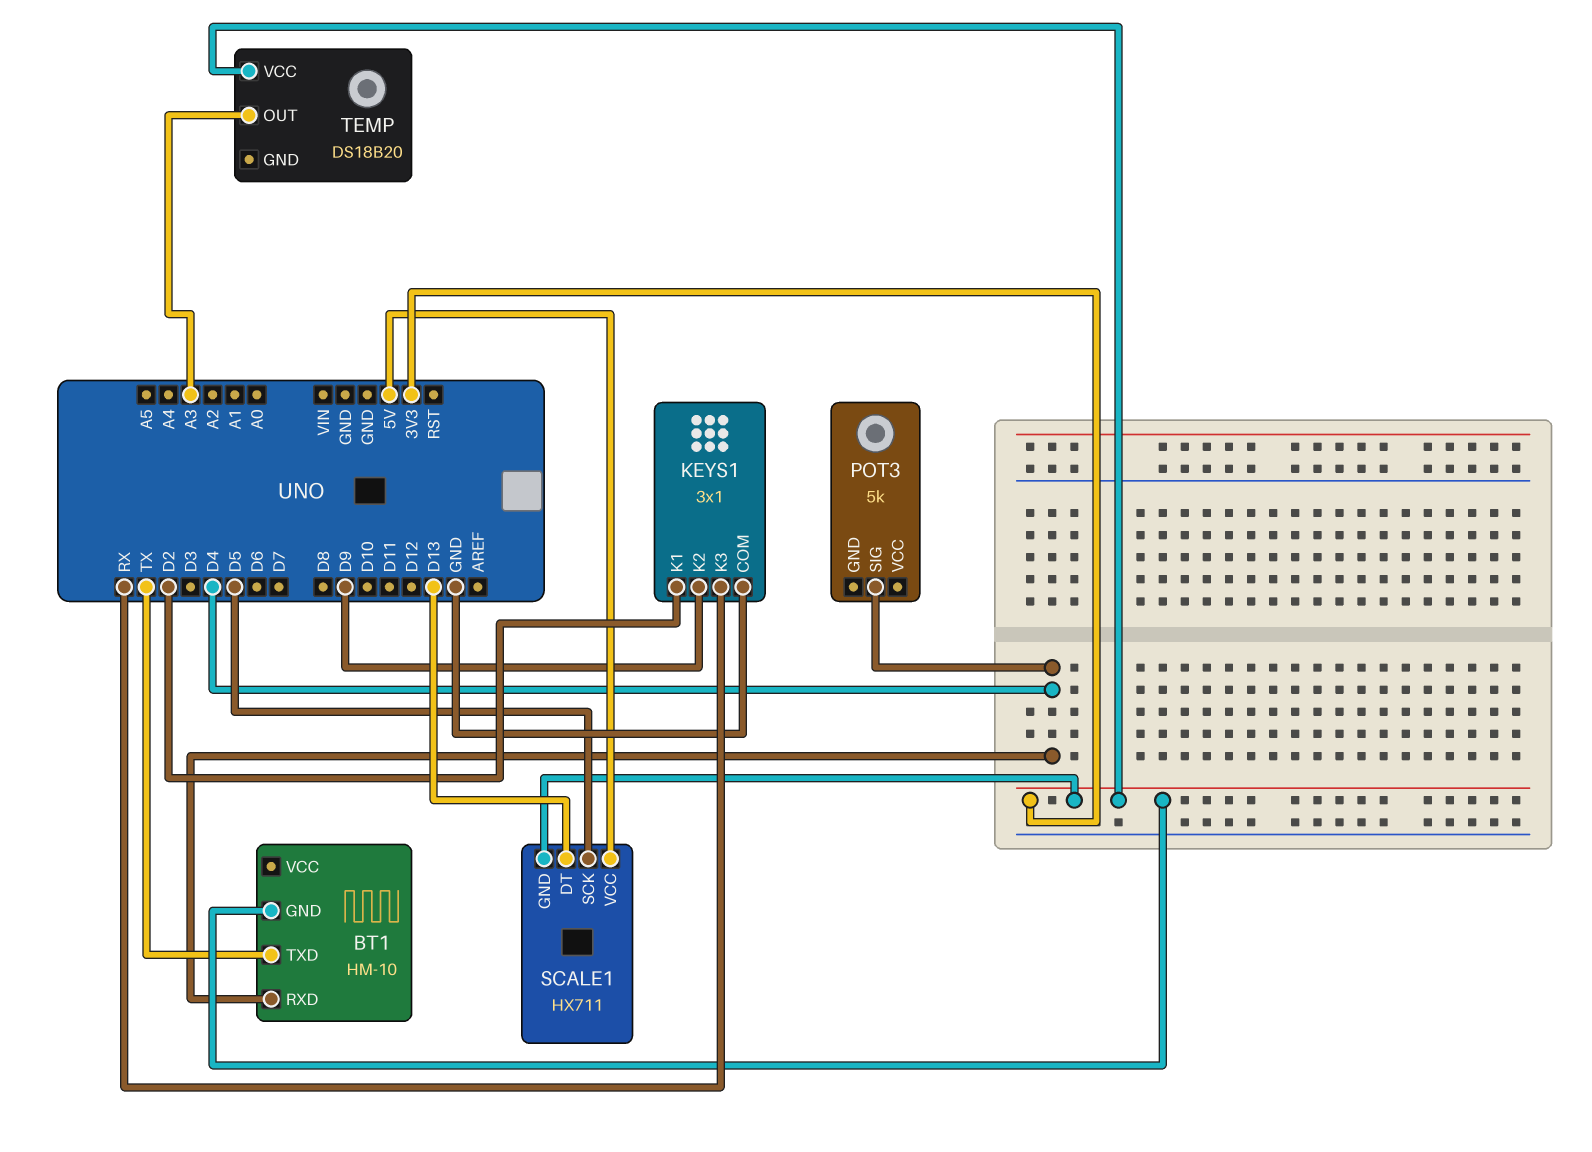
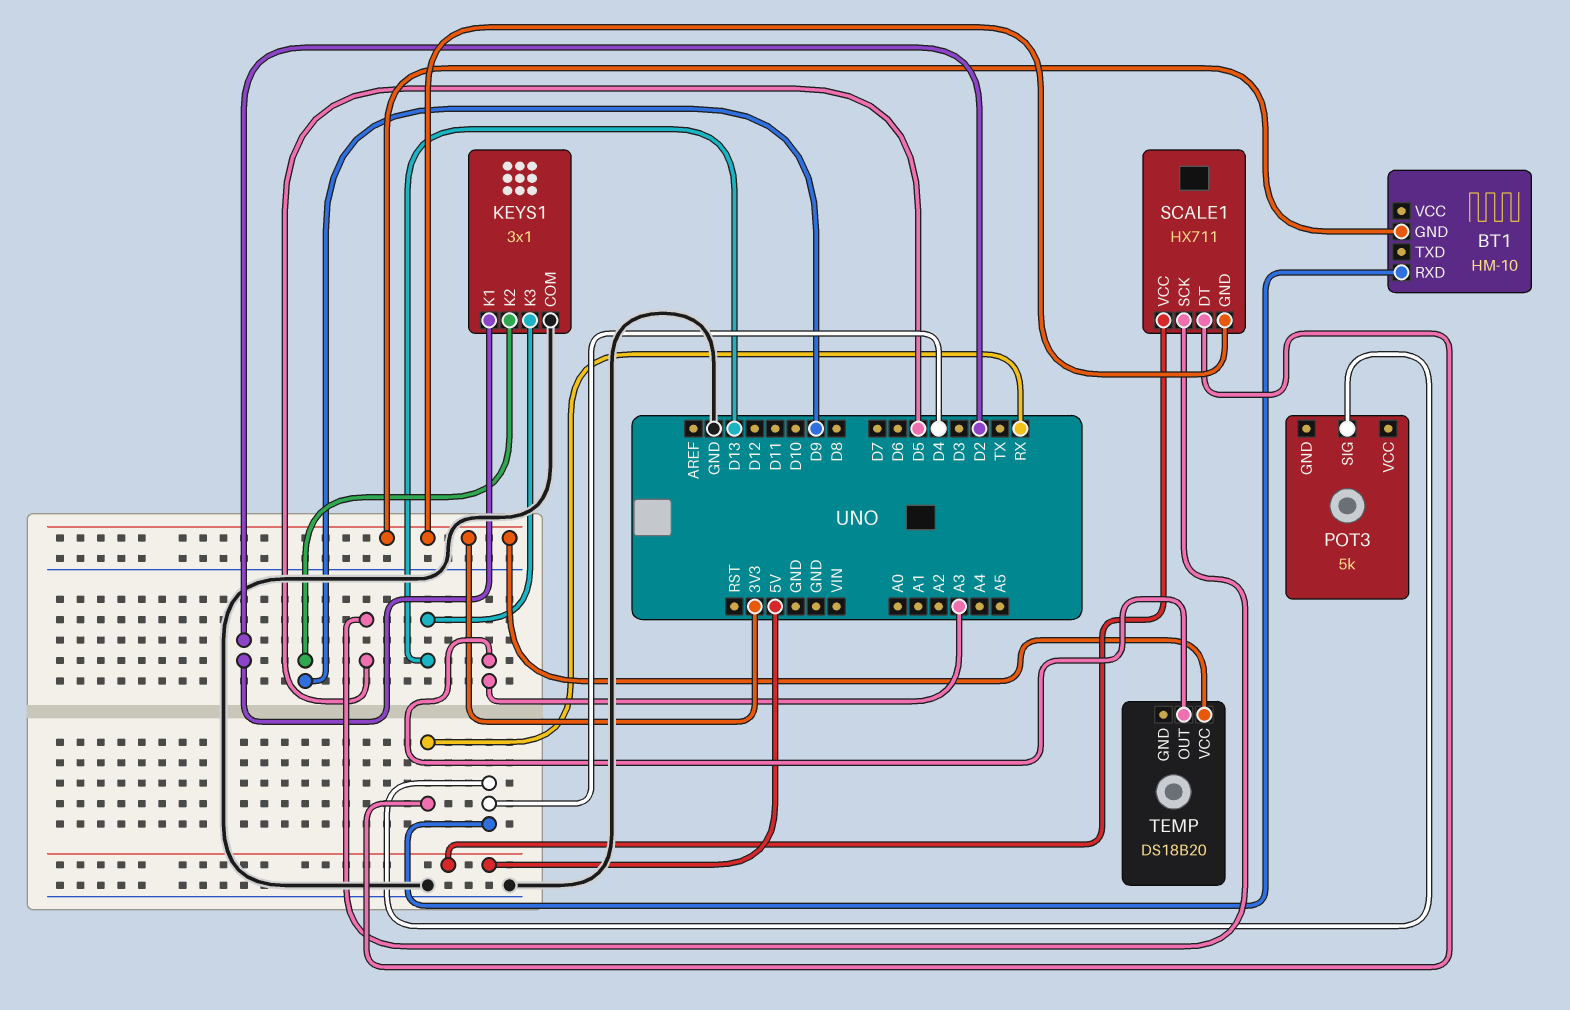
BT1 pin TXD: TX -> none
KEYS1 pin K3: RX -> D13
SCALE1 pin DT: D13 -> RX

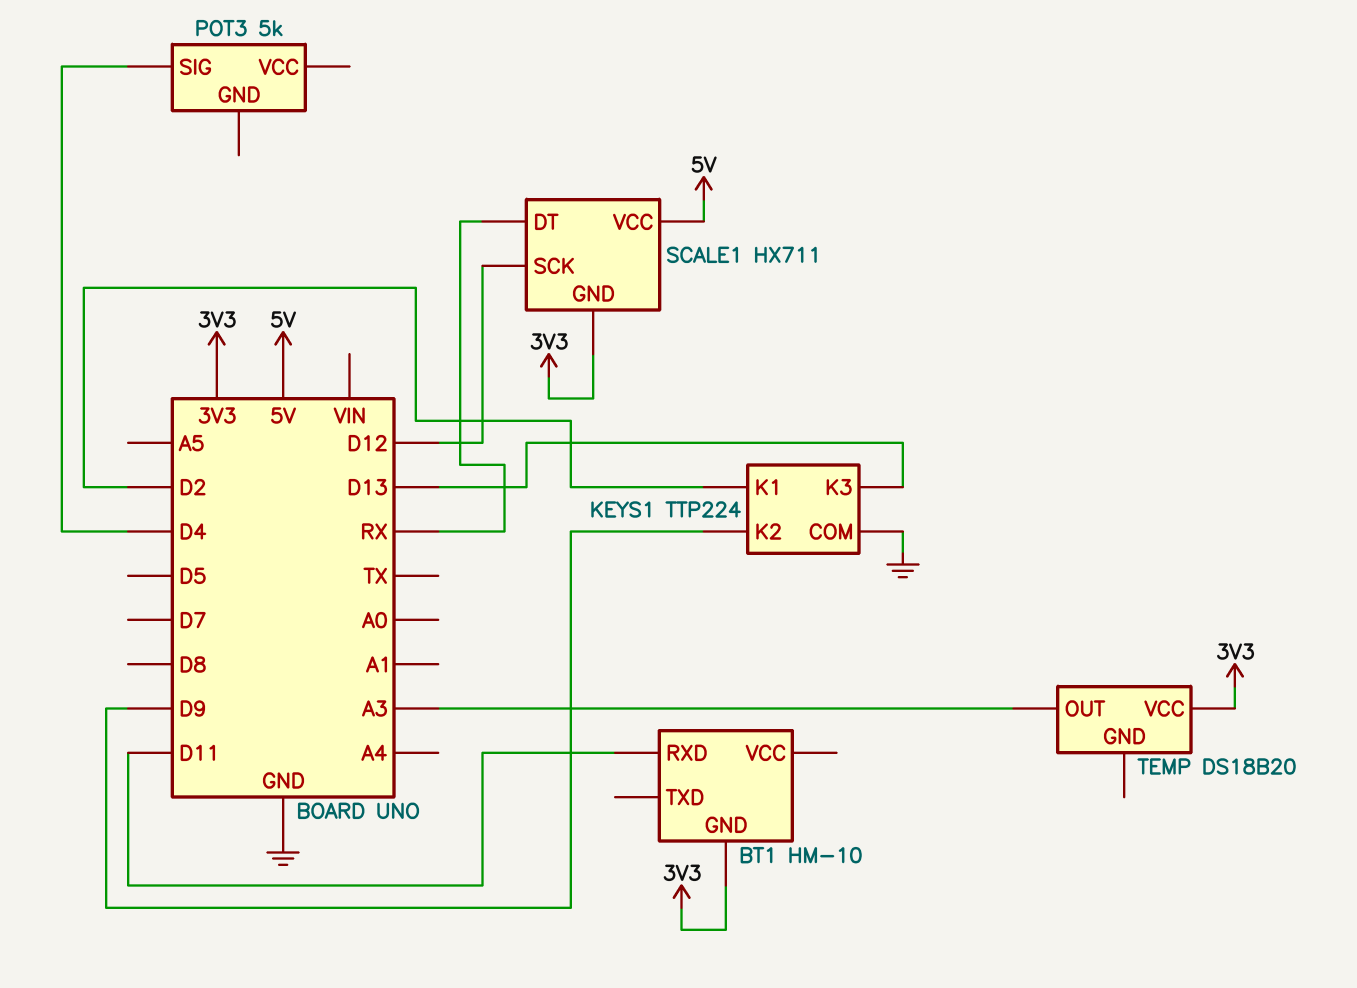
BT1 pin RXD: D4 -> D11
KEYS1: 3x1 -> TTP224
SCALE1 pin SCK: D5 -> D12

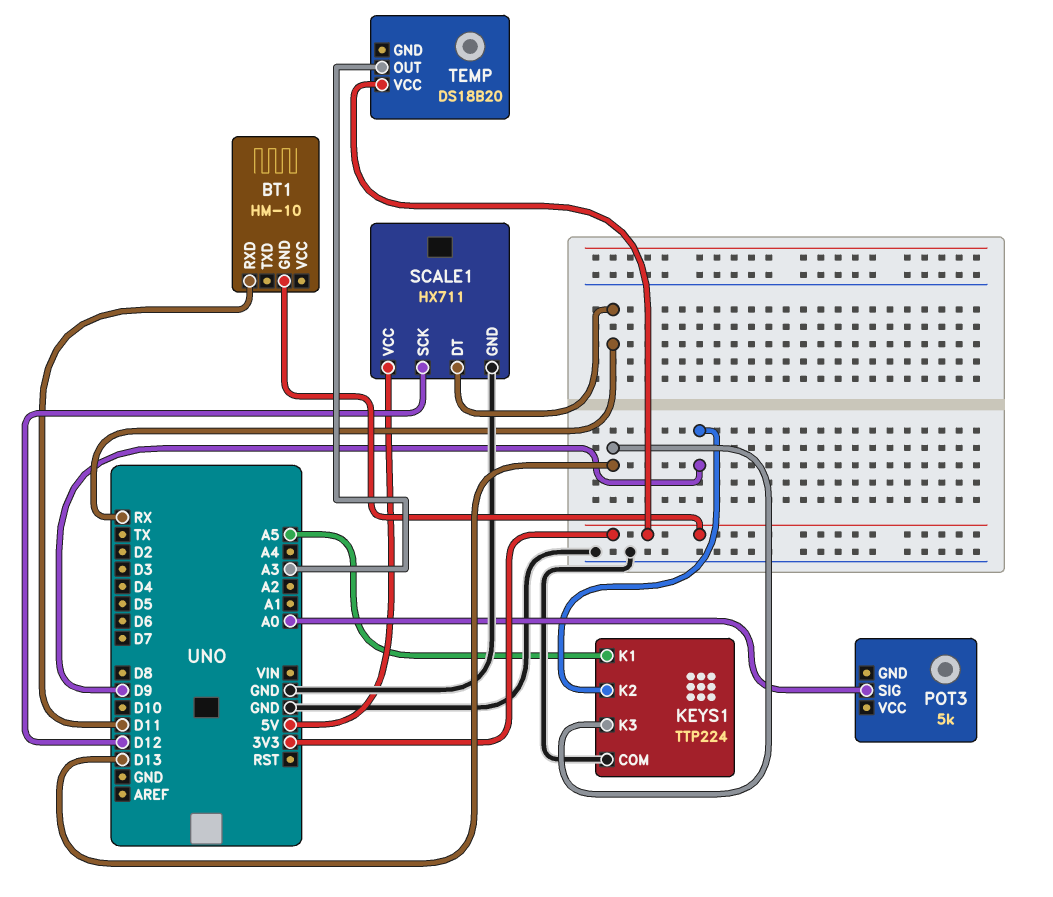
KEYS1 pin K1: D2 -> A5
POT3 pin SIG: D4 -> A0
SCALE1 pin GND: 3V3 -> GND

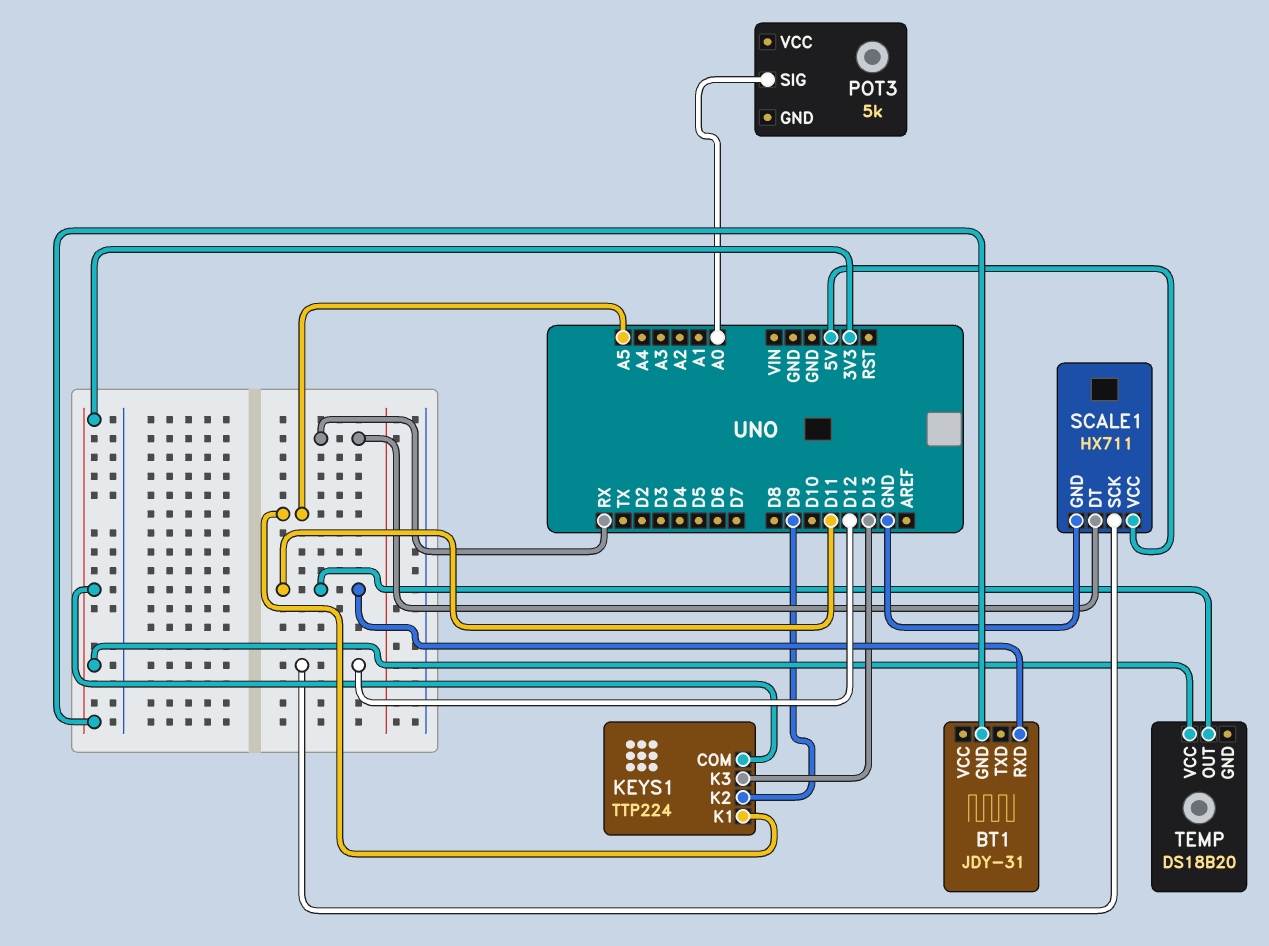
BT1: HM-10 -> JDY-31
KEYS1 pin COM: GND -> 3V3
TEMP pin OUT: A3 -> D11

